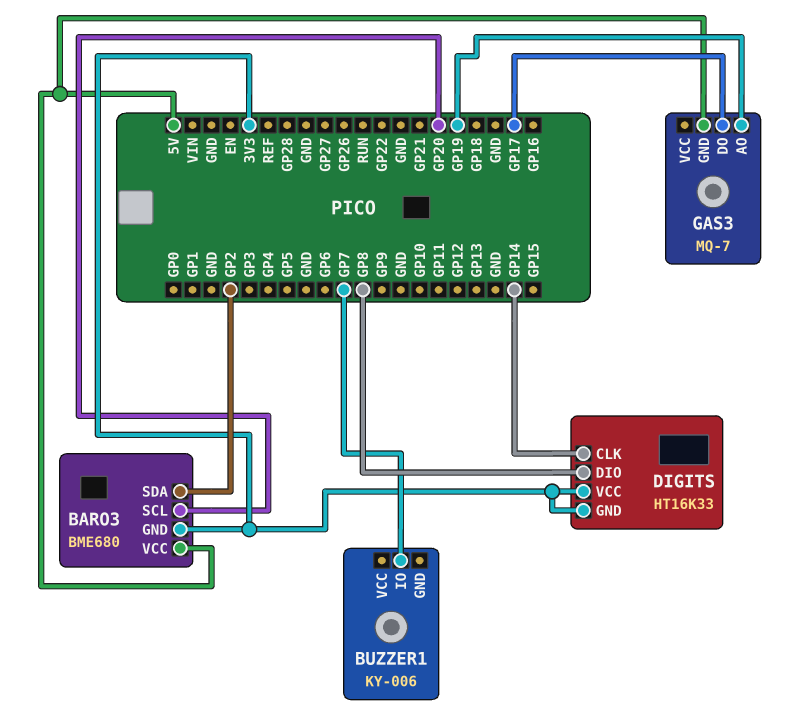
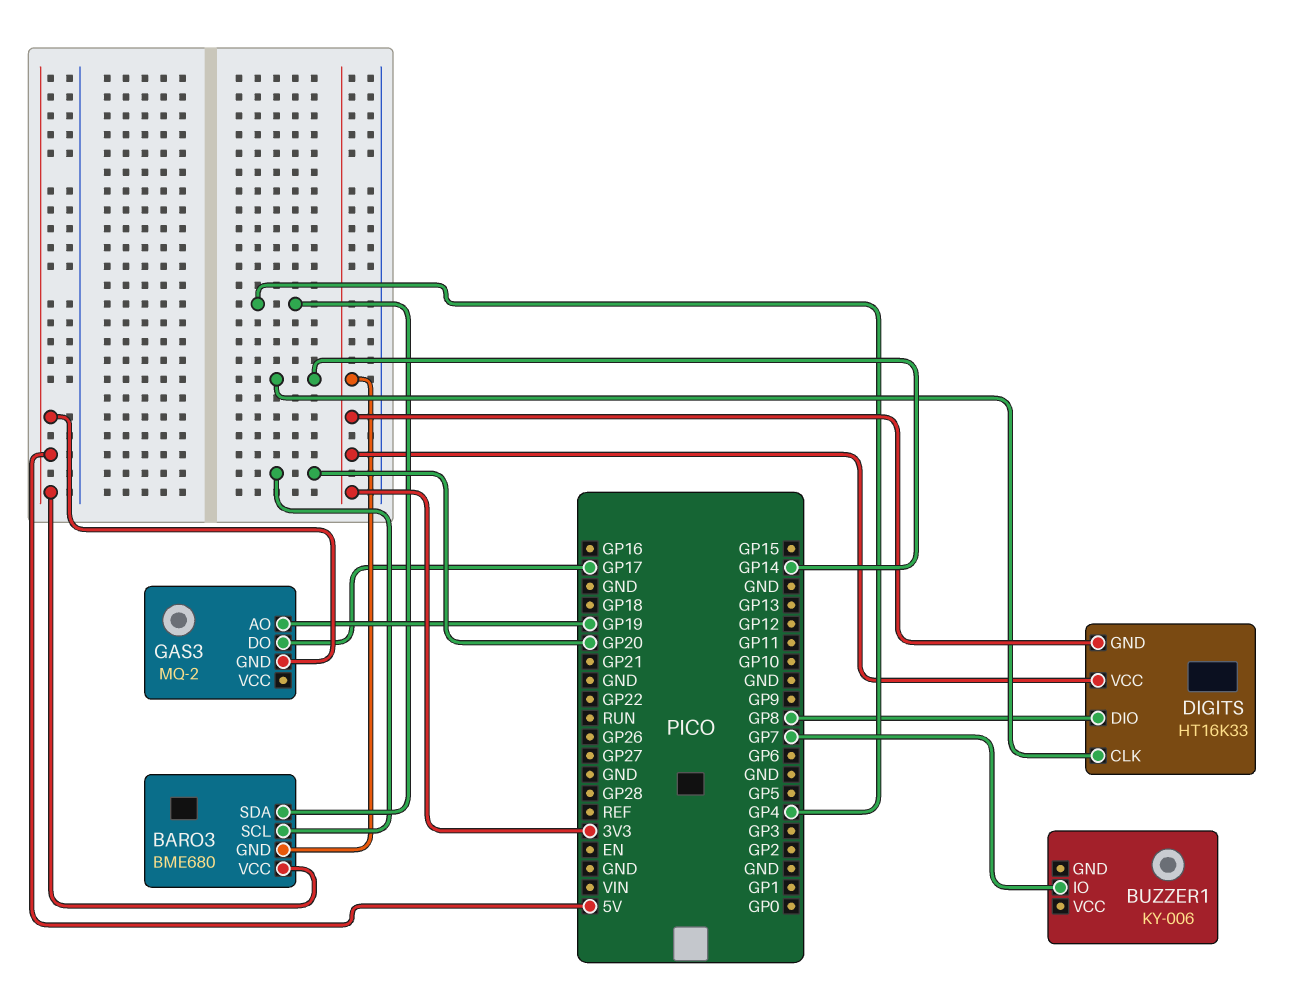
BARO3 pin SDA: GP2 -> GP4
GAS3: MQ-7 -> MQ-2

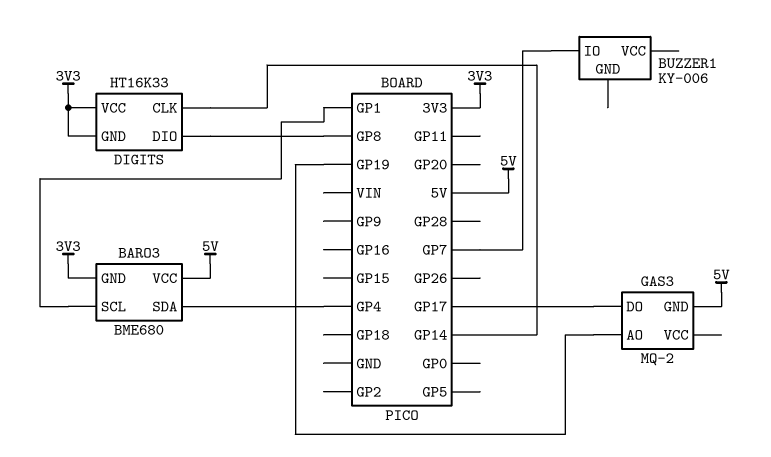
BARO3 pin SCL: GP20 -> GP1

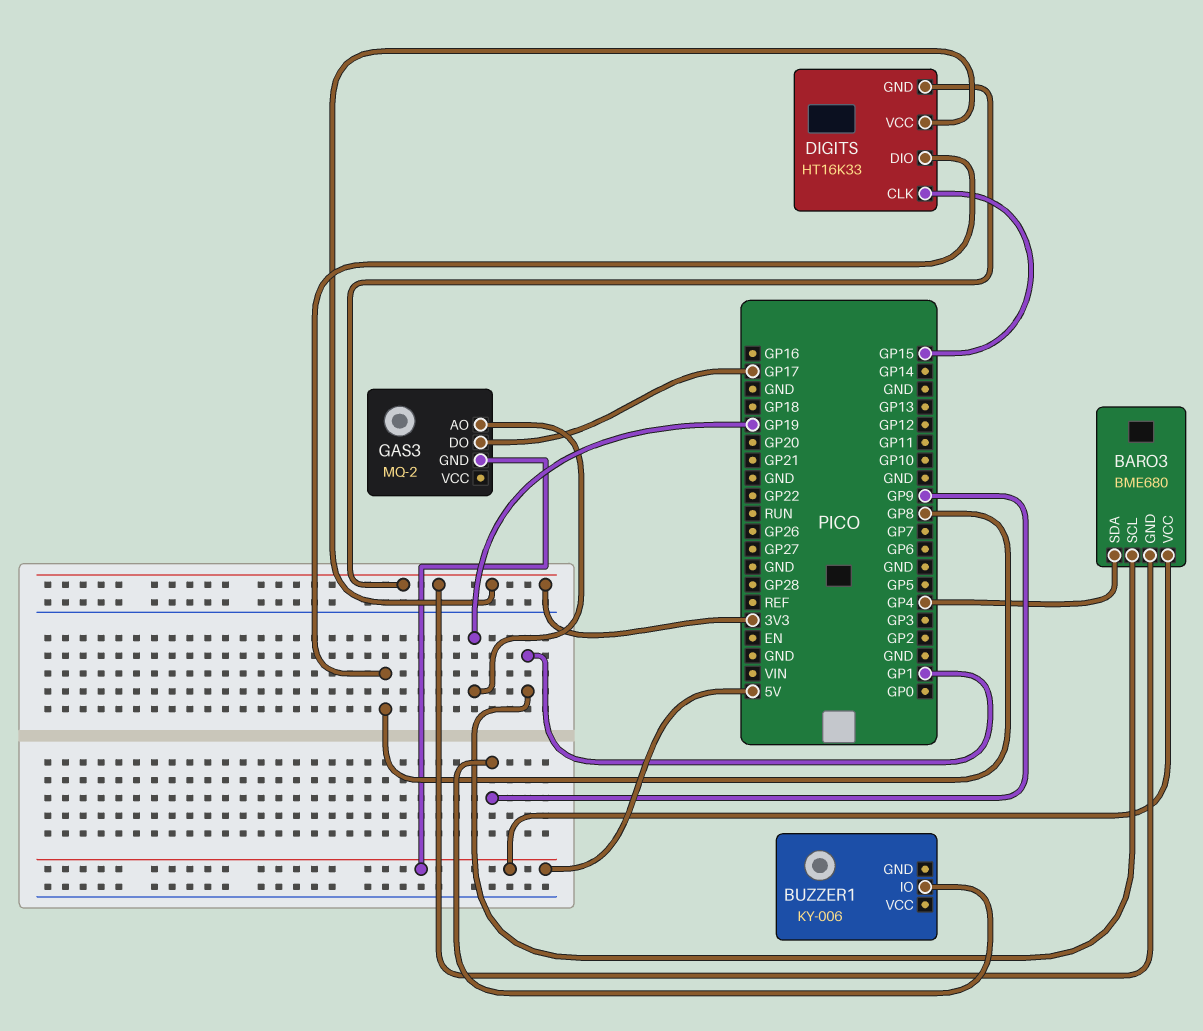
BUZZER1 pin IO: GP7 -> GP9
DIGITS pin CLK: GP14 -> GP15

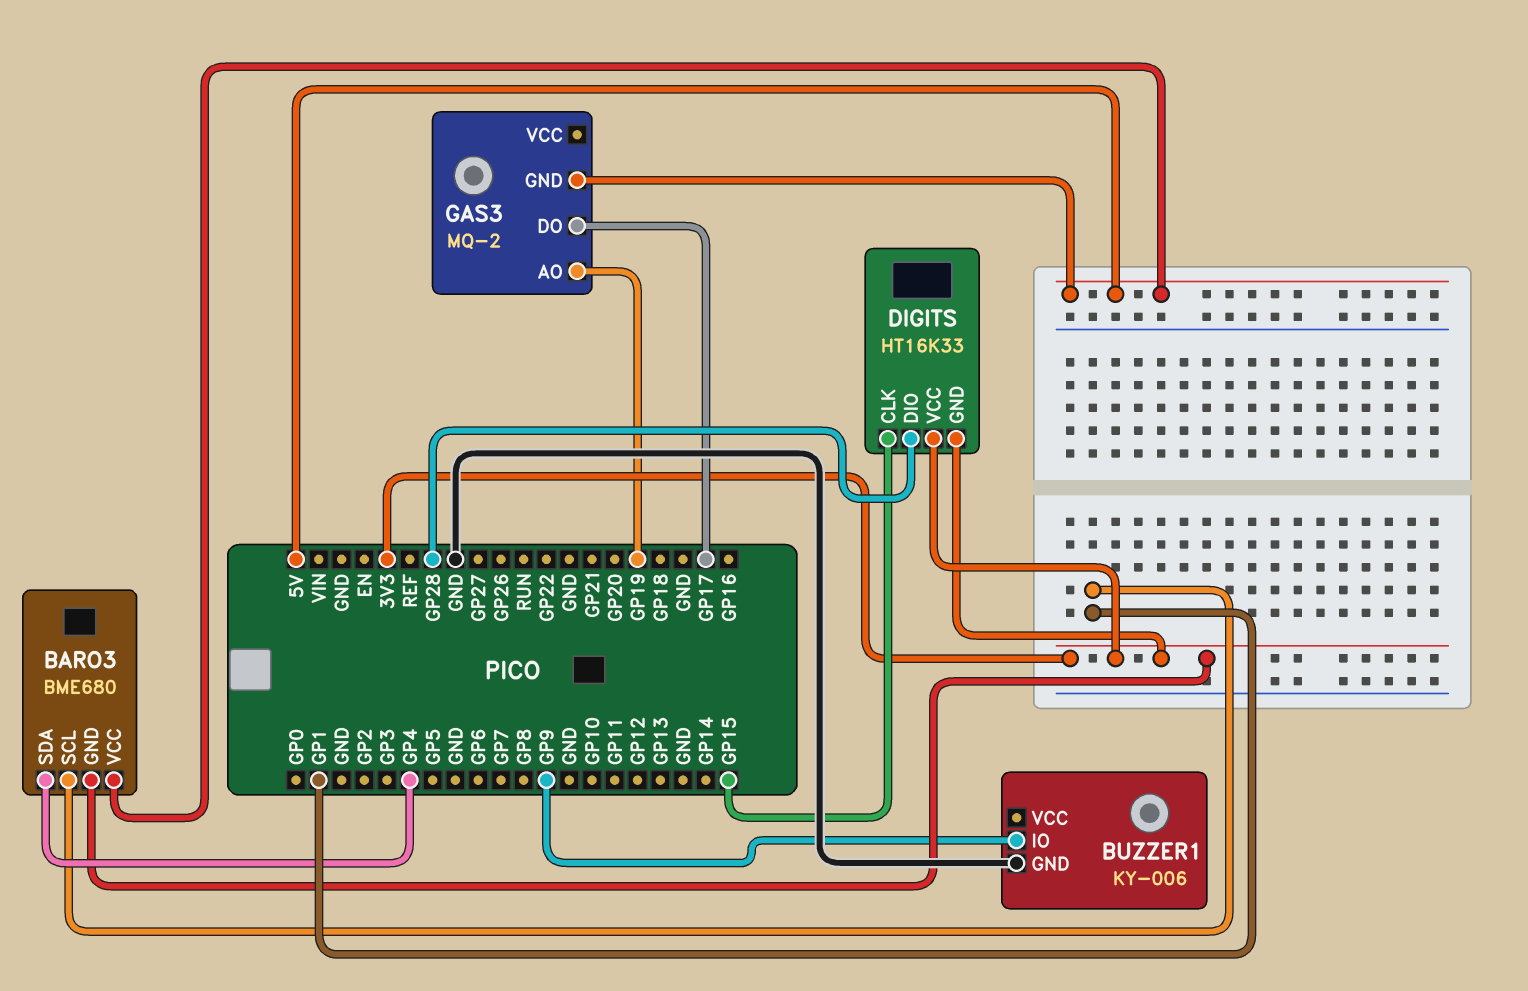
BUZZER1 pin GND: none -> GND
DIGITS pin DIO: GP8 -> GP28

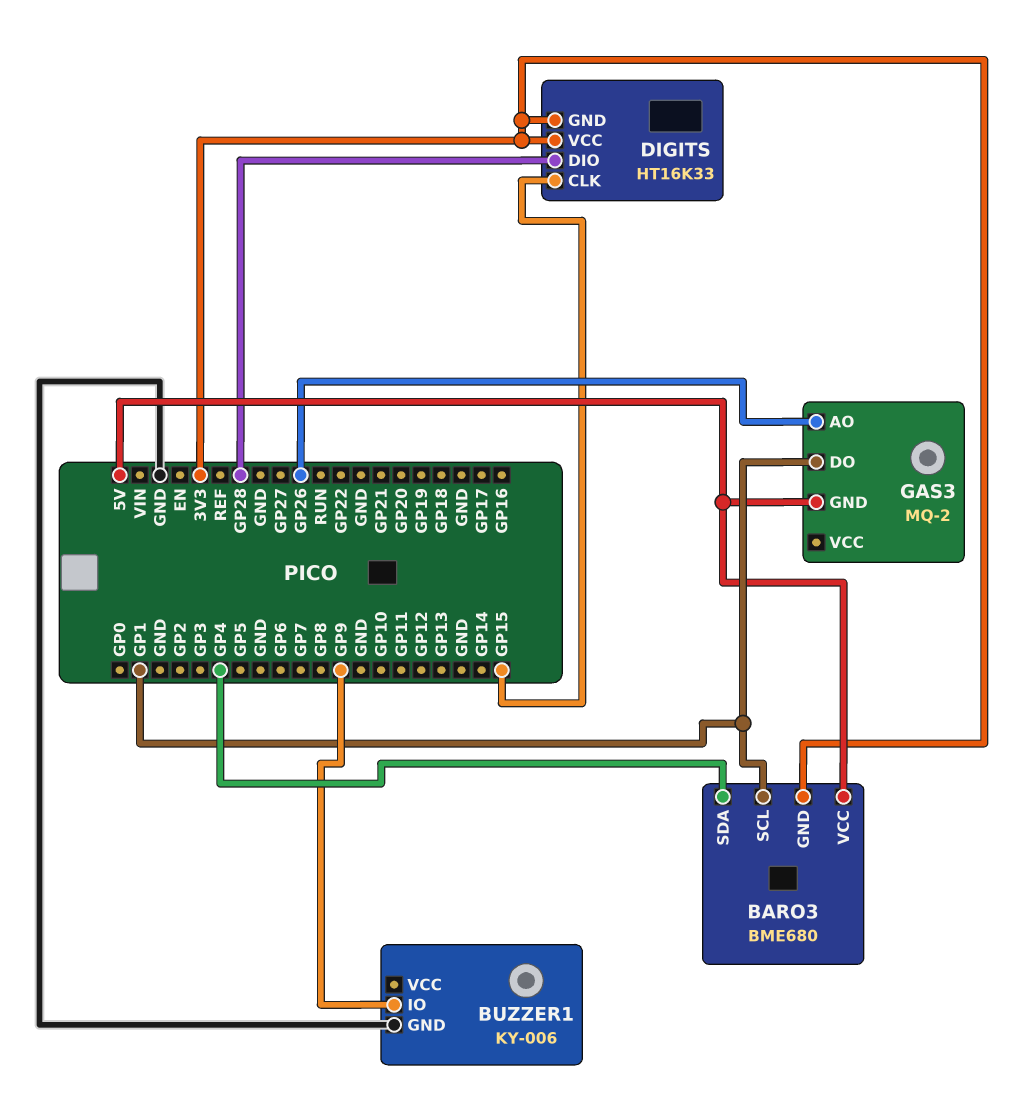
GAS3 pin AO: GP19 -> GP26
GAS3 pin DO: GP17 -> GP1

